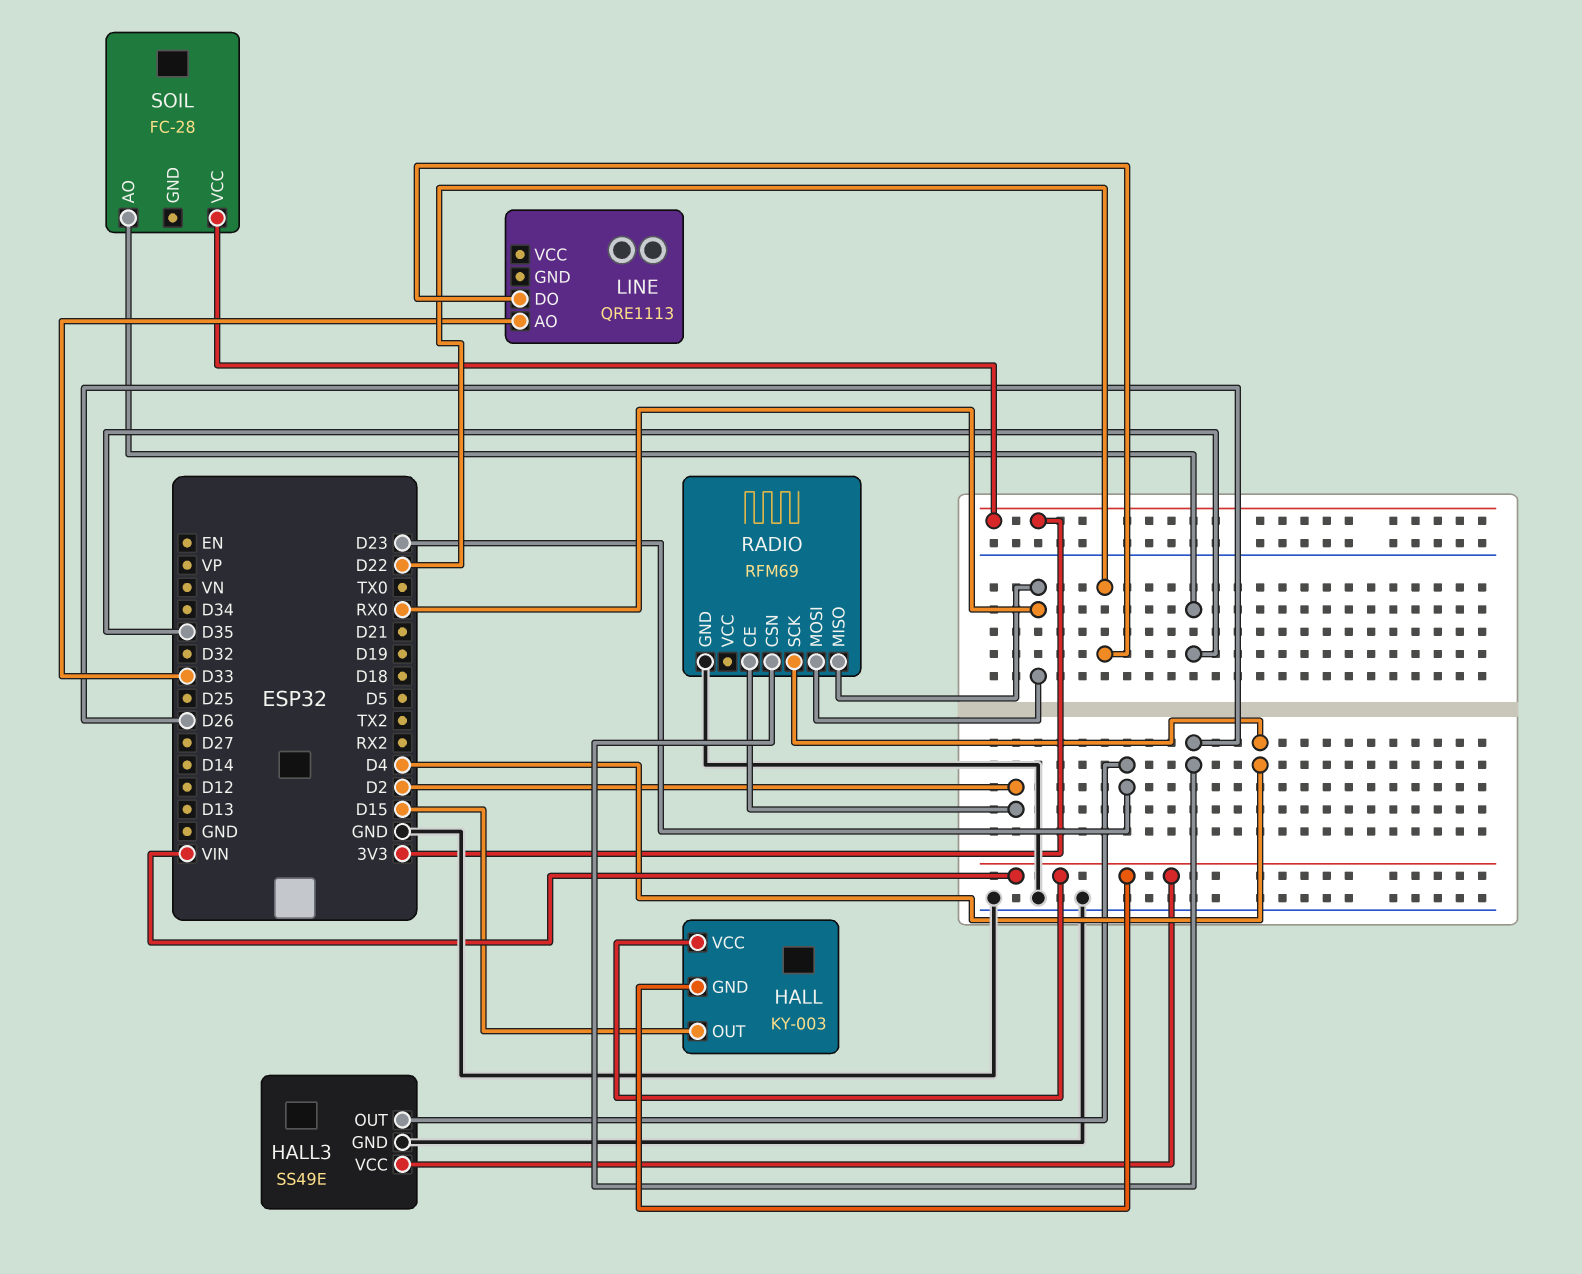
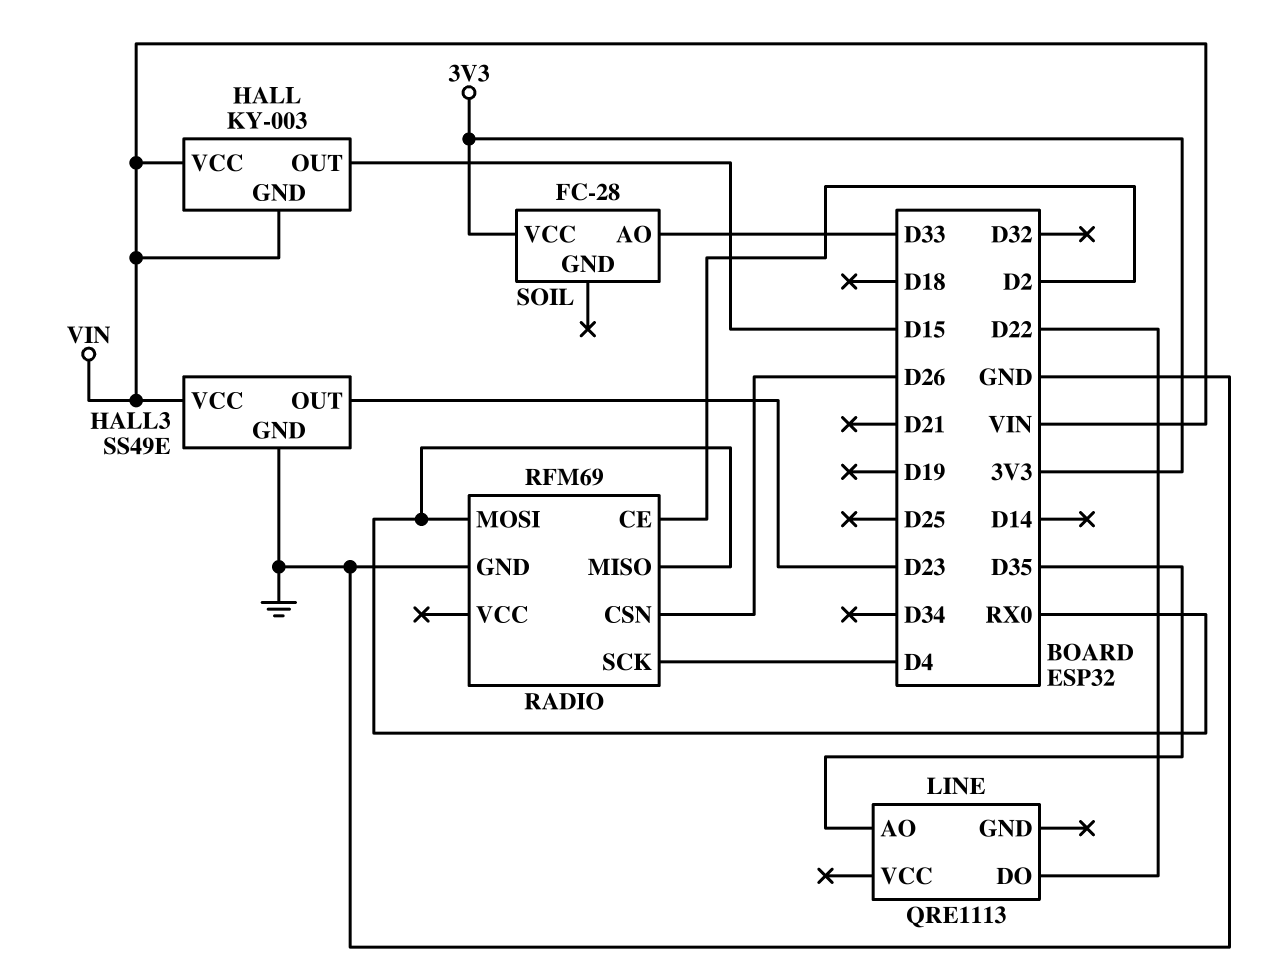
LINE pin AO: D33 -> D35
SOIL pin AO: D35 -> D33

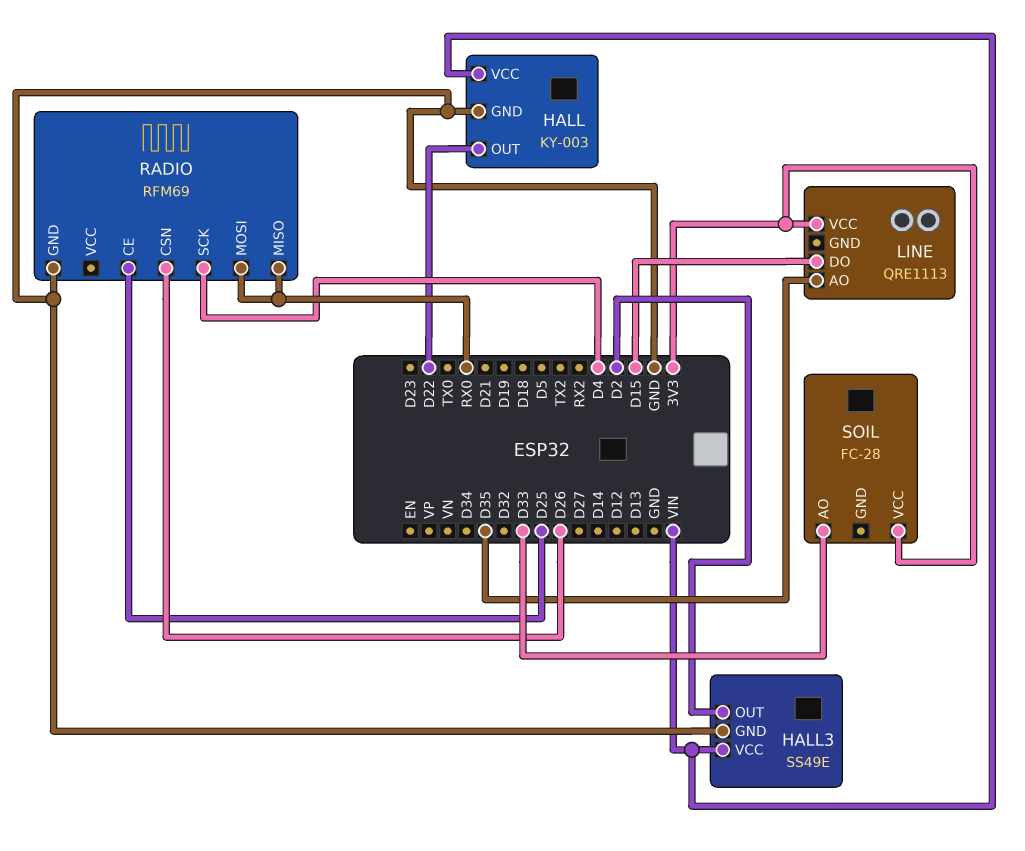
HALL pin GND: VIN -> GND
HALL pin OUT: D15 -> D22
HALL3 pin OUT: D23 -> D2
LINE pin DO: D22 -> D15
LINE pin VCC: none -> 3V3
RADIO pin CE: D2 -> D25

